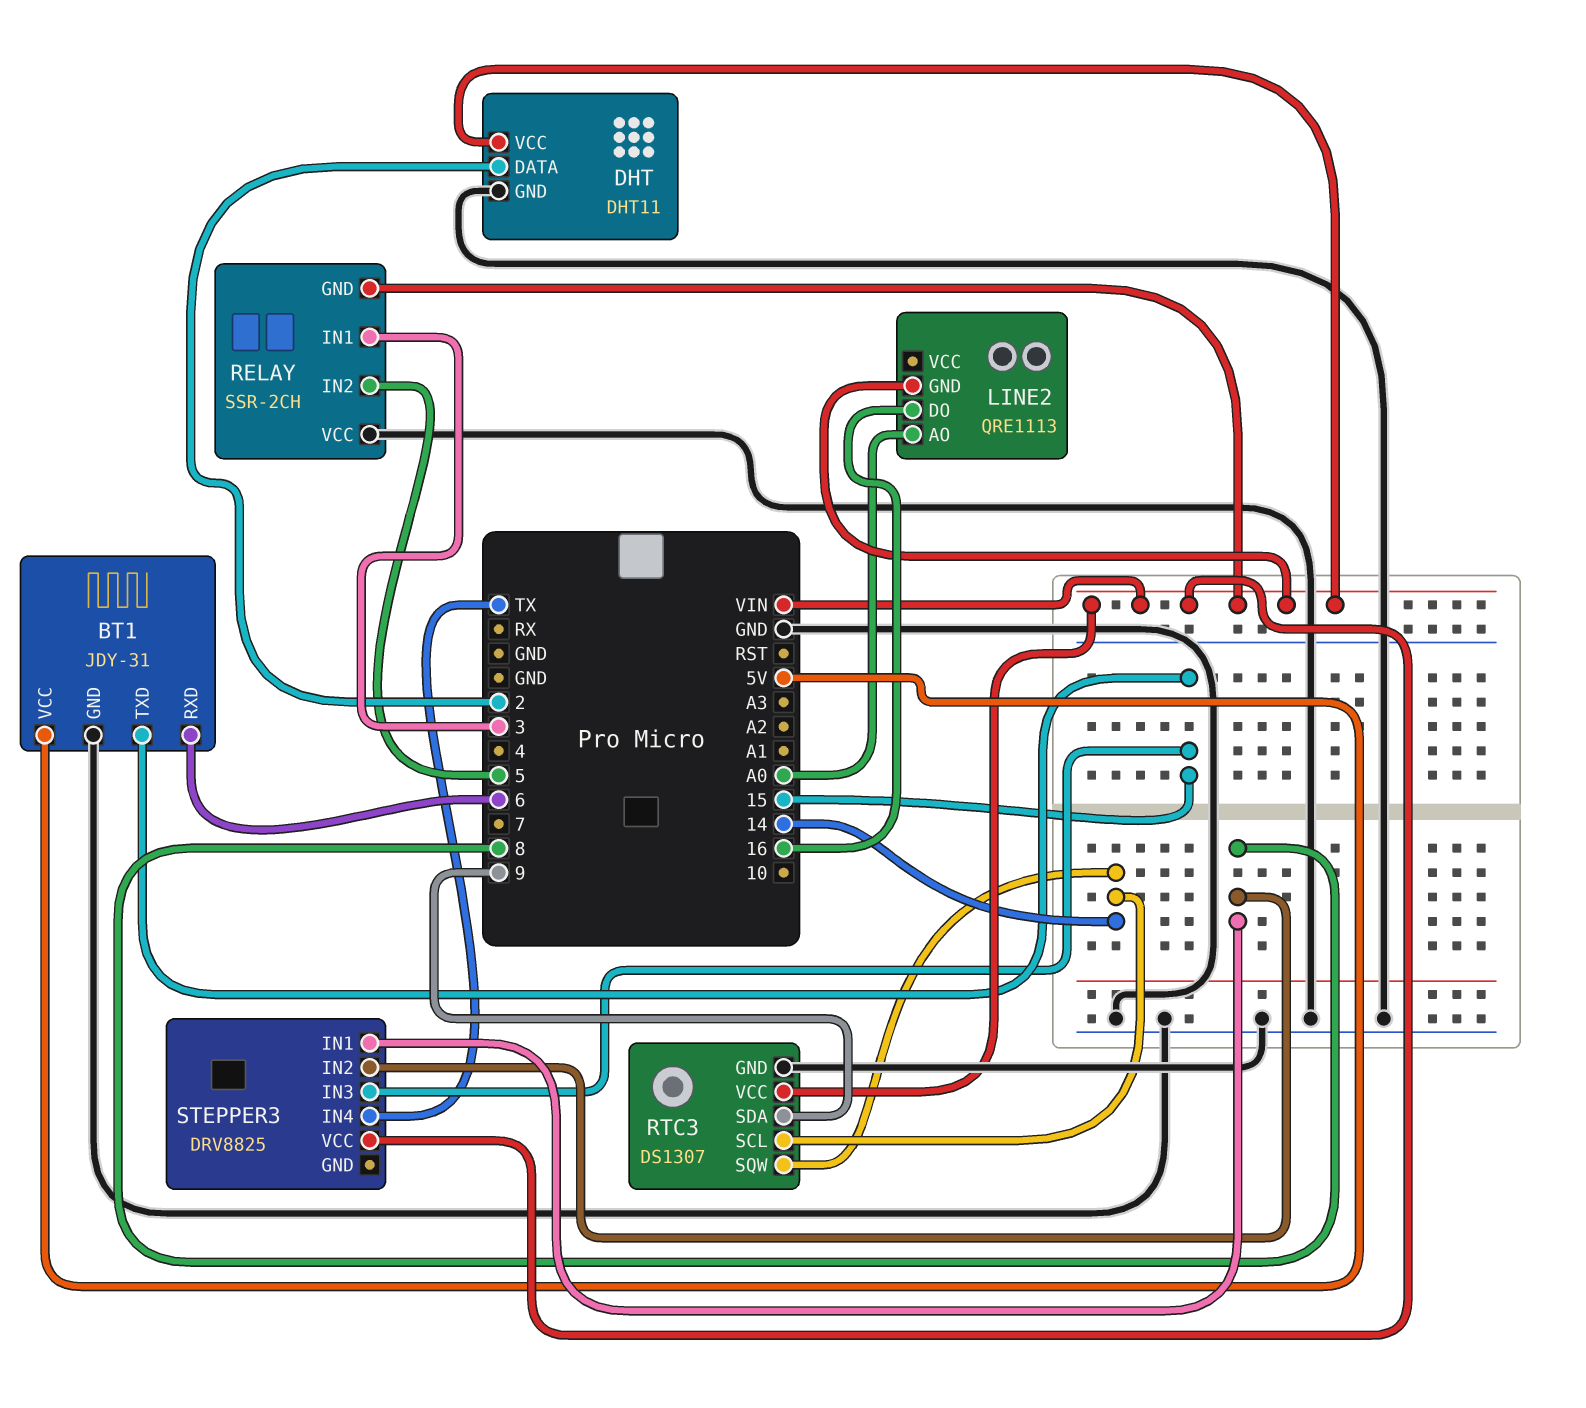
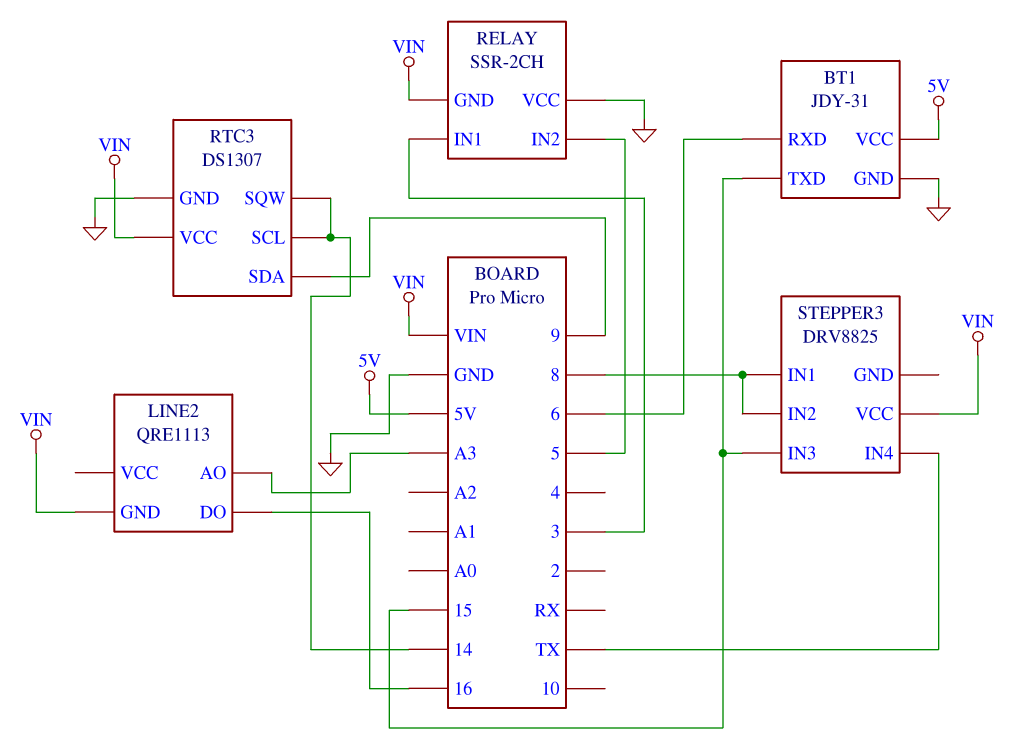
DHT: DHT11 -> none
DHT pin DATA: 2 -> none
DHT pin GND: GND -> none
DHT pin VCC: VIN -> none
LINE2 pin AO: A0 -> A3

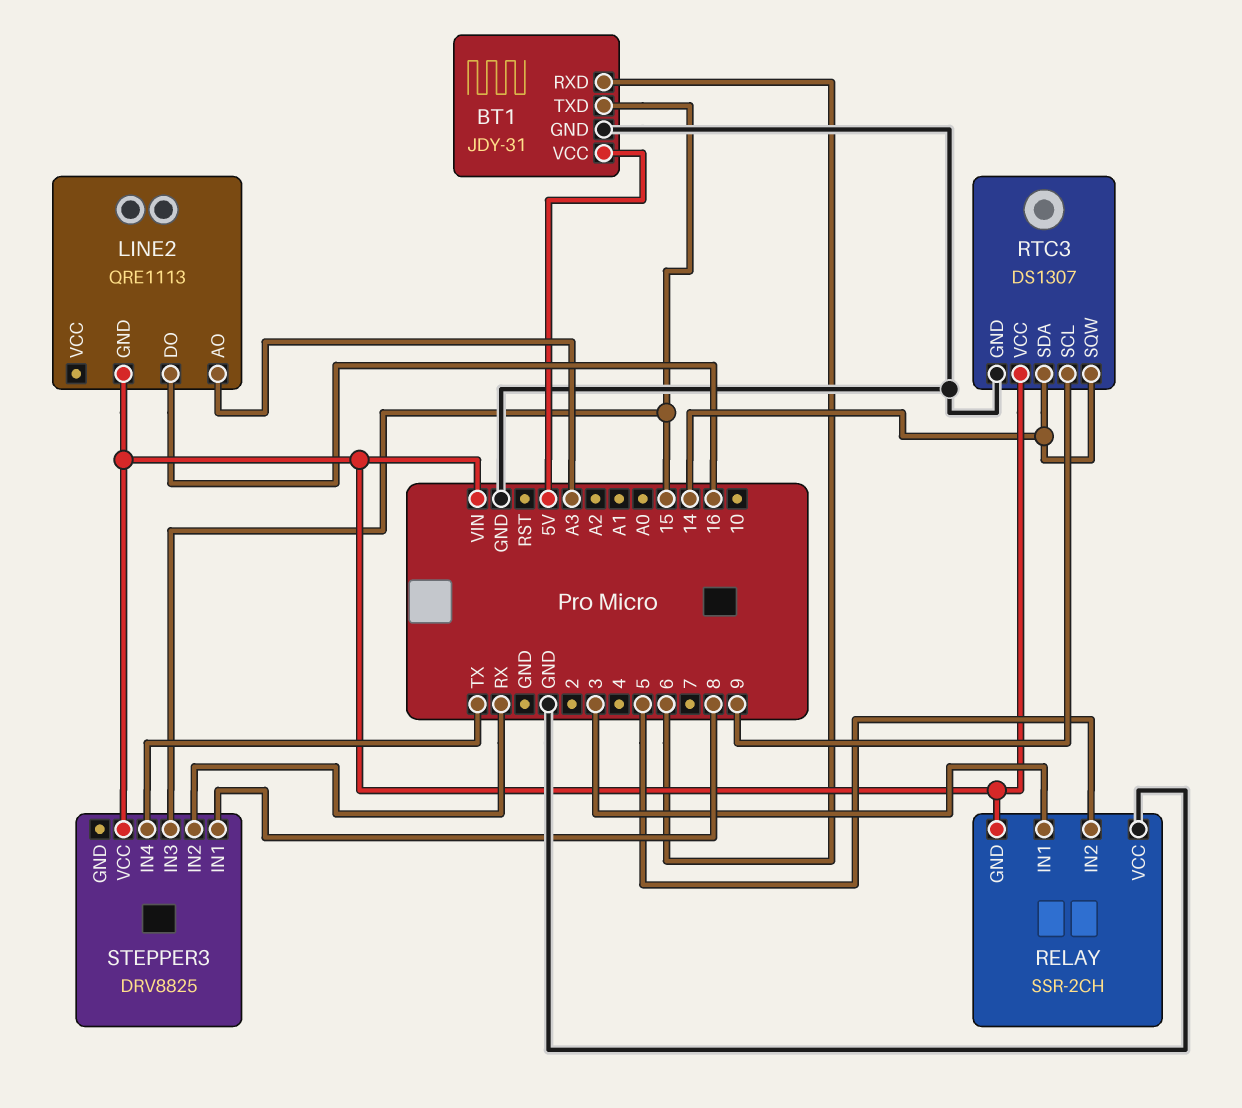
RTC3 pin SCL: 14 -> 9
RTC3 pin SDA: 9 -> 14
STEPPER3 pin IN2: 8 -> RX

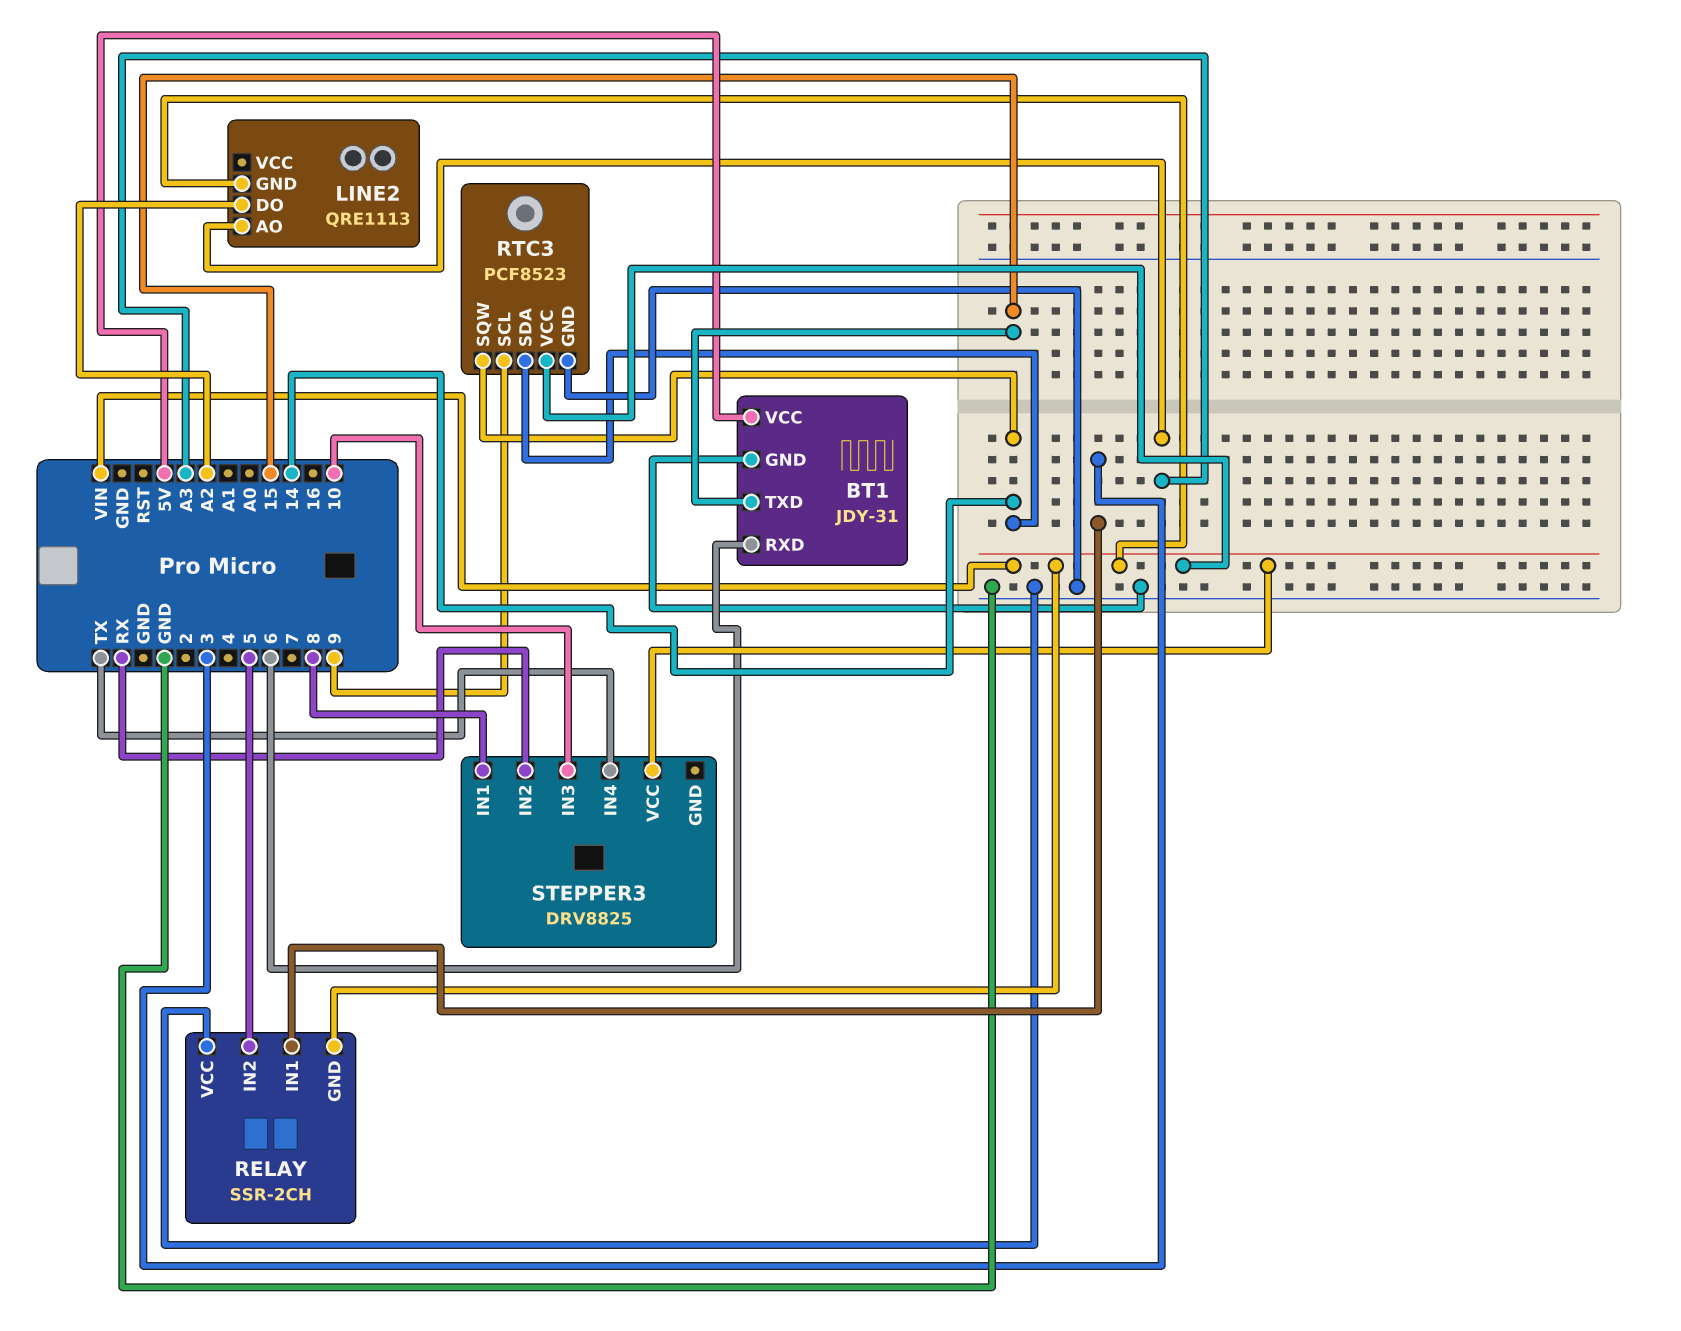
LINE2 pin DO: 16 -> A2
RTC3: DS1307 -> PCF8523
STEPPER3 pin IN3: 15 -> 10

